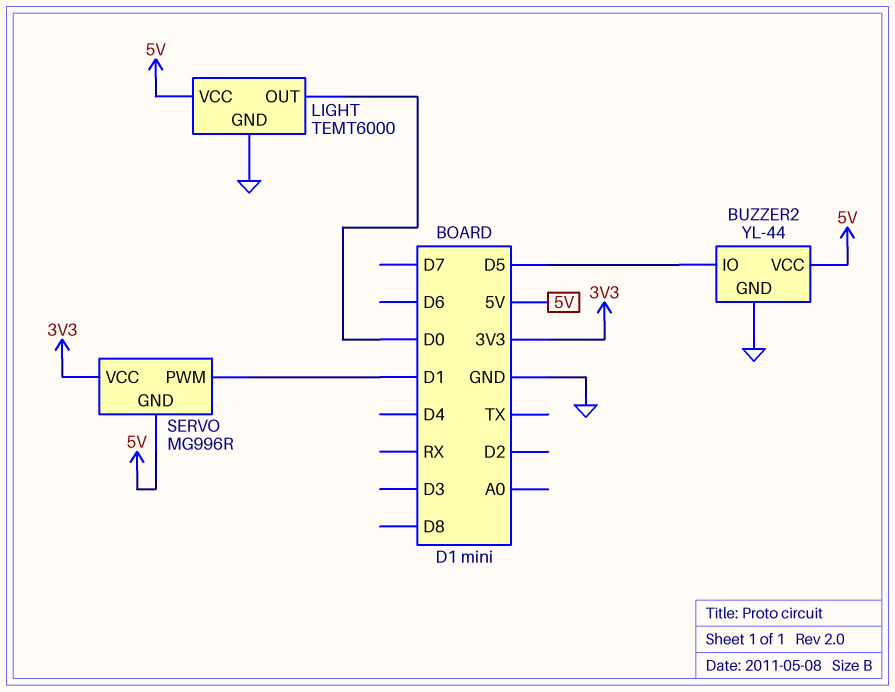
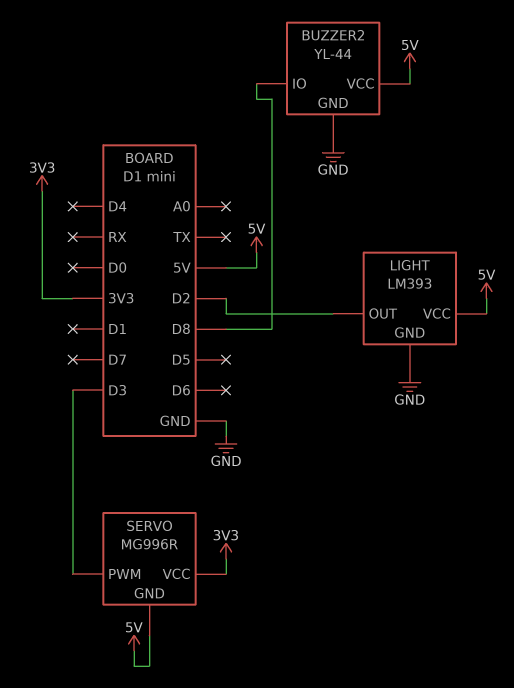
BUZZER2 pin IO: D5 -> D8
LIGHT: TEMT6000 -> LM393
LIGHT pin OUT: D0 -> D2
SERVO pin PWM: D1 -> D3

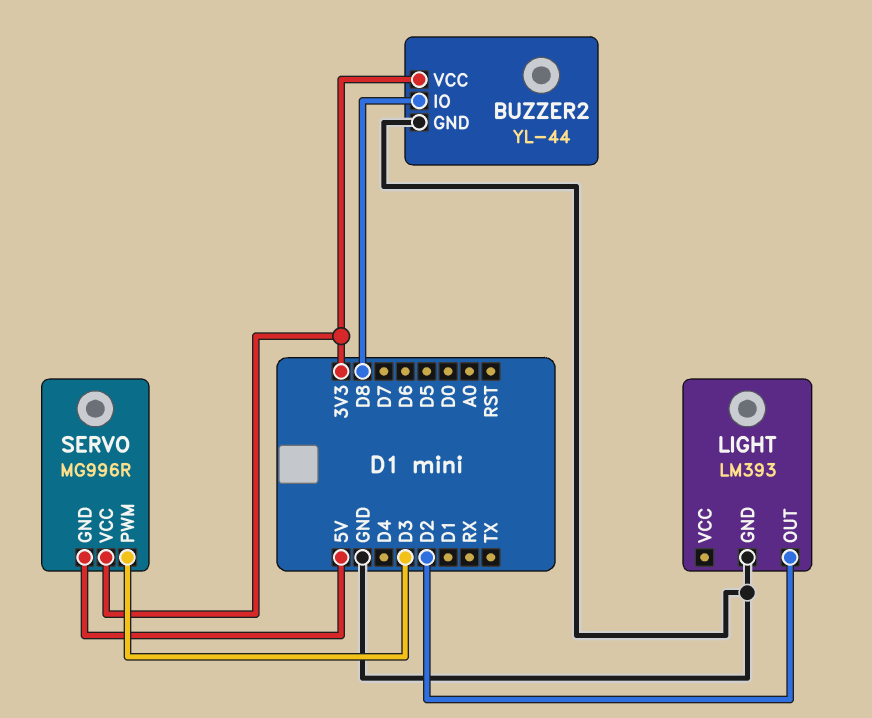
BUZZER2 pin VCC: 5V -> 3V3
LIGHT pin VCC: 5V -> none

